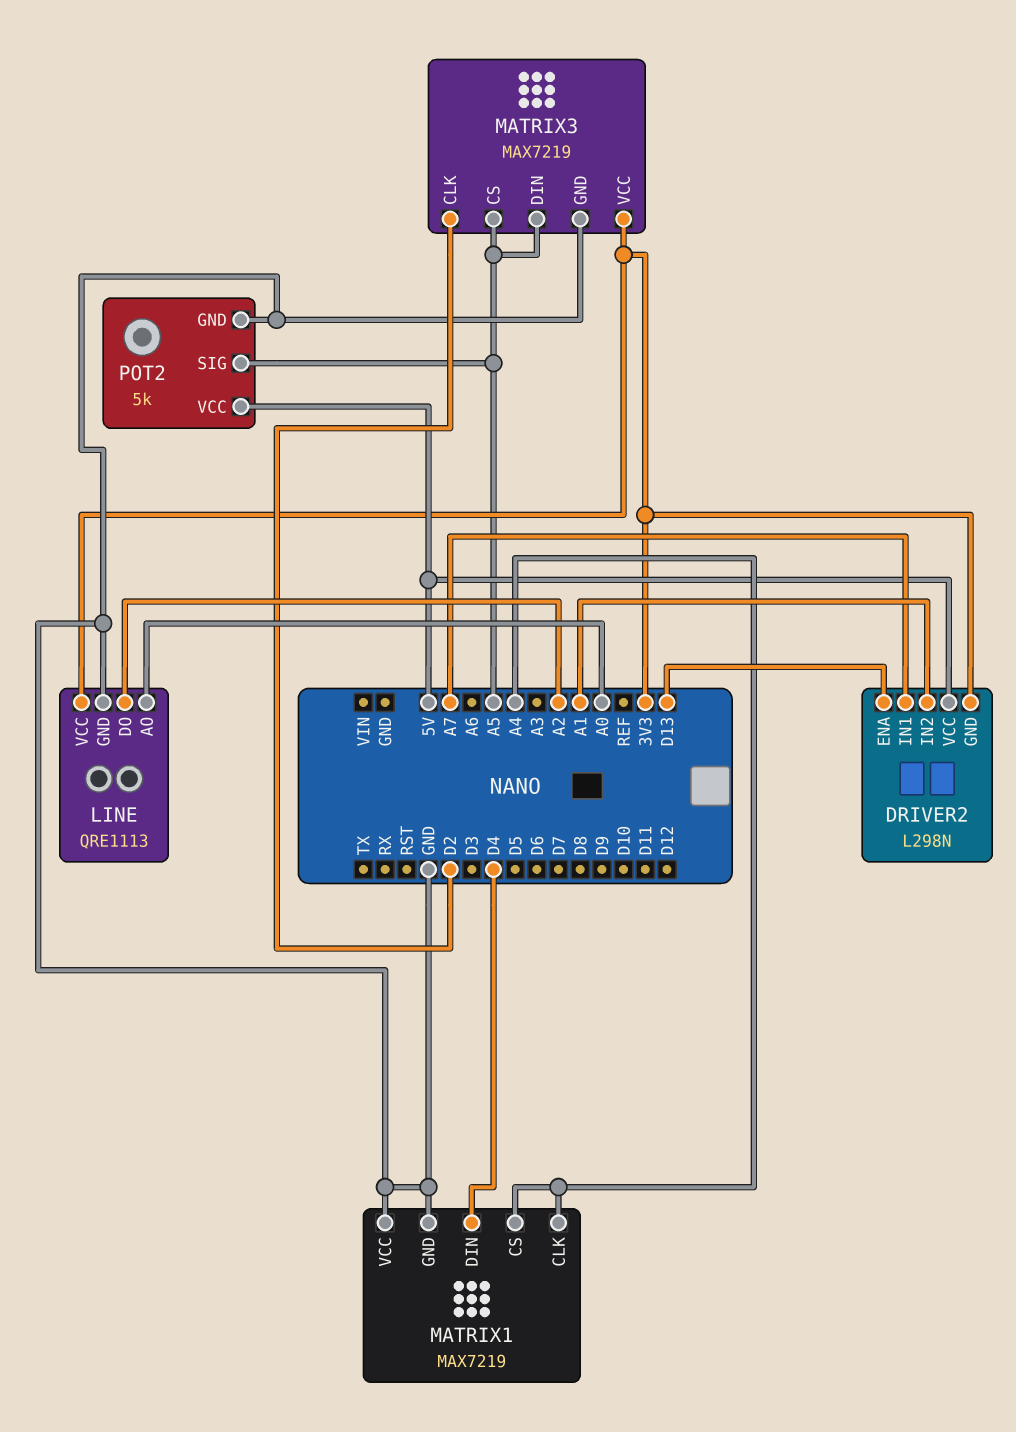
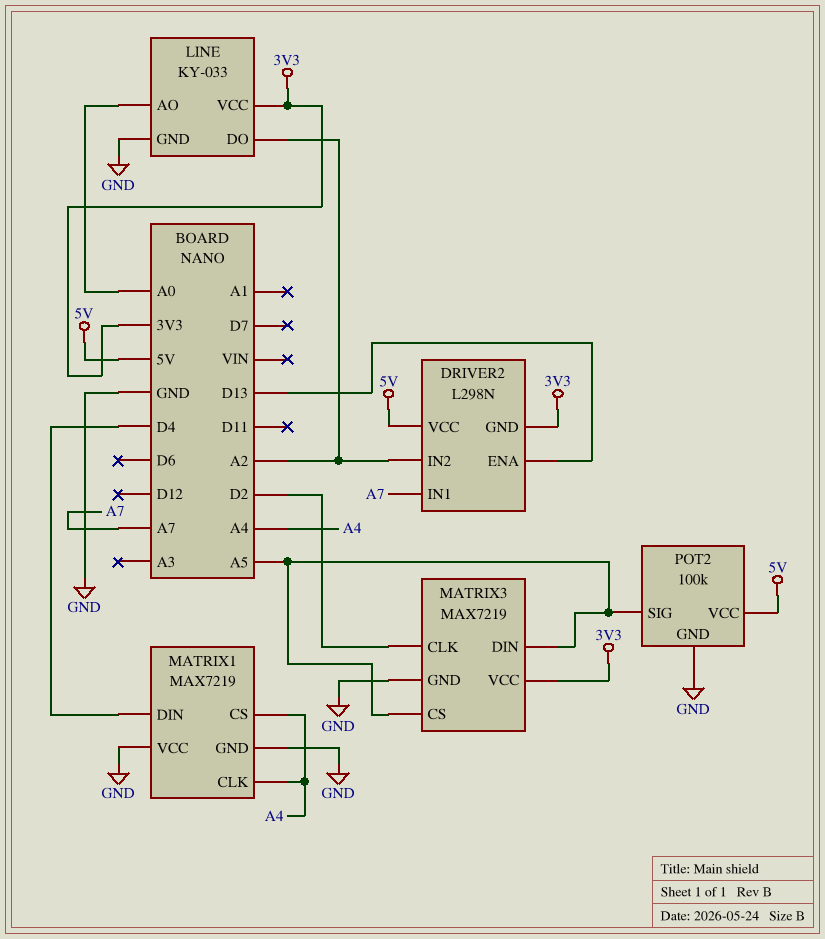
DRIVER2 pin IN2: A1 -> A2
LINE: QRE1113 -> KY-033
POT2: 5k -> 100k

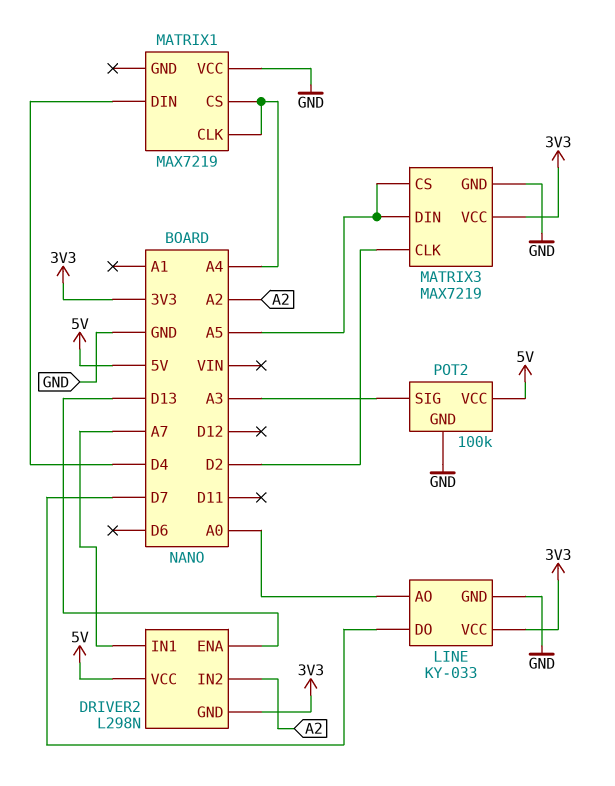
LINE pin DO: A2 -> D7
MATRIX1 pin GND: GND -> none
POT2 pin SIG: A5 -> A3

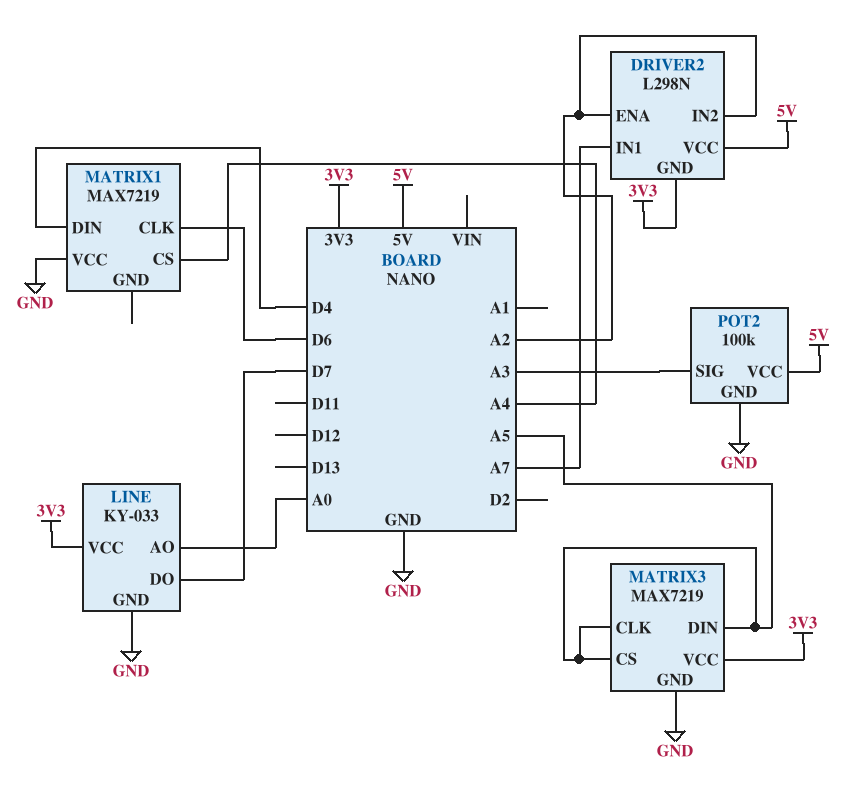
DRIVER2 pin ENA: D13 -> A2
MATRIX1 pin CLK: A4 -> D6
MATRIX3 pin CLK: D2 -> A5

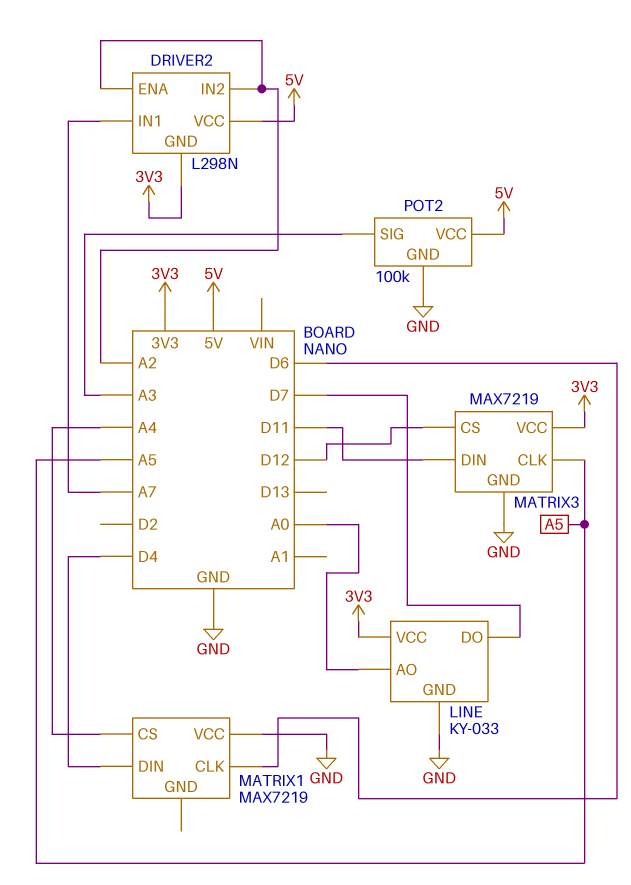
MATRIX3 pin CS: A5 -> D12
MATRIX3 pin DIN: A5 -> D11

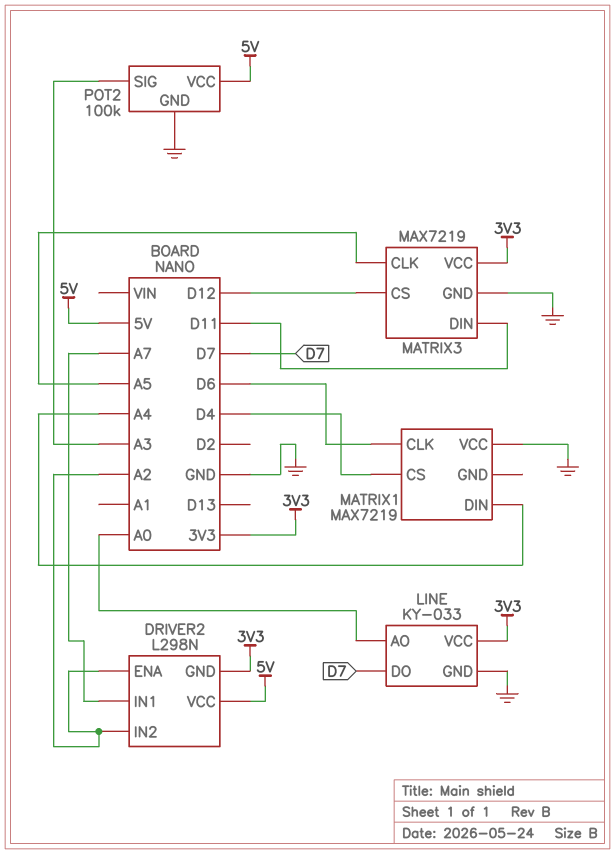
MATRIX1 pin CS: A4 -> D4
MATRIX1 pin DIN: D4 -> A4

